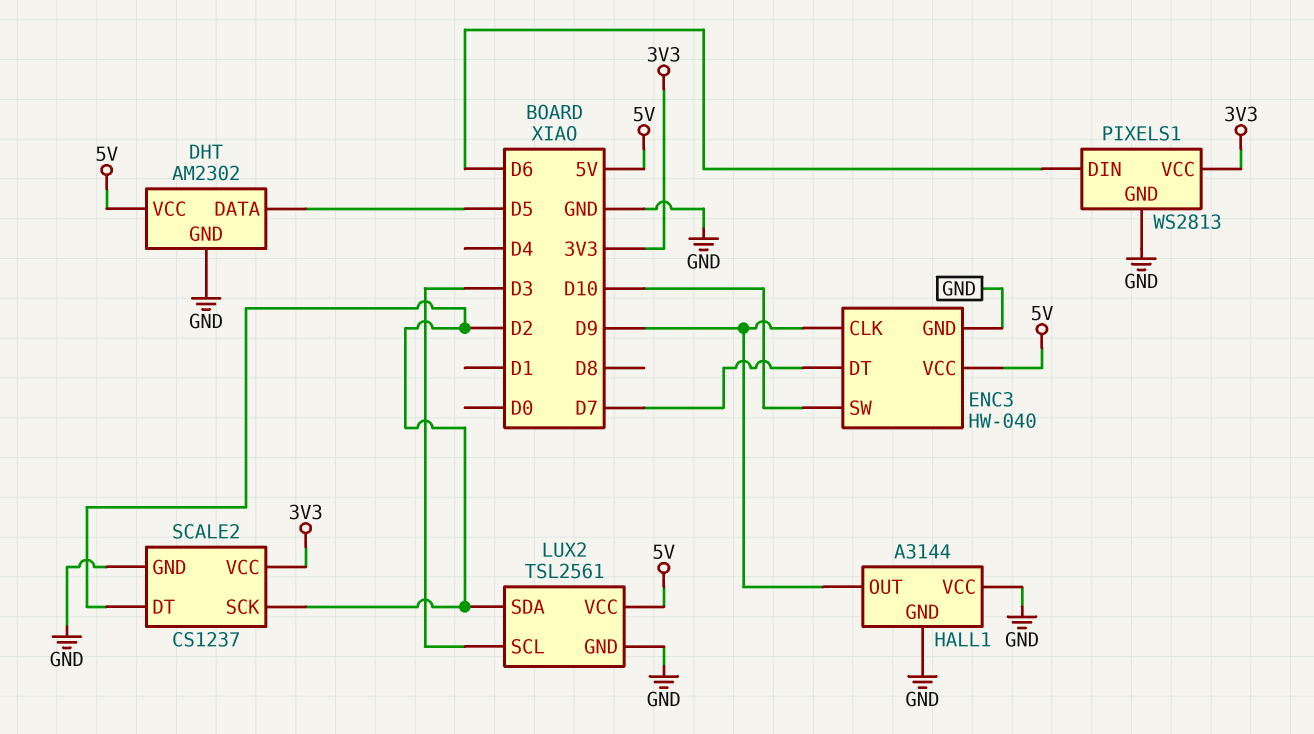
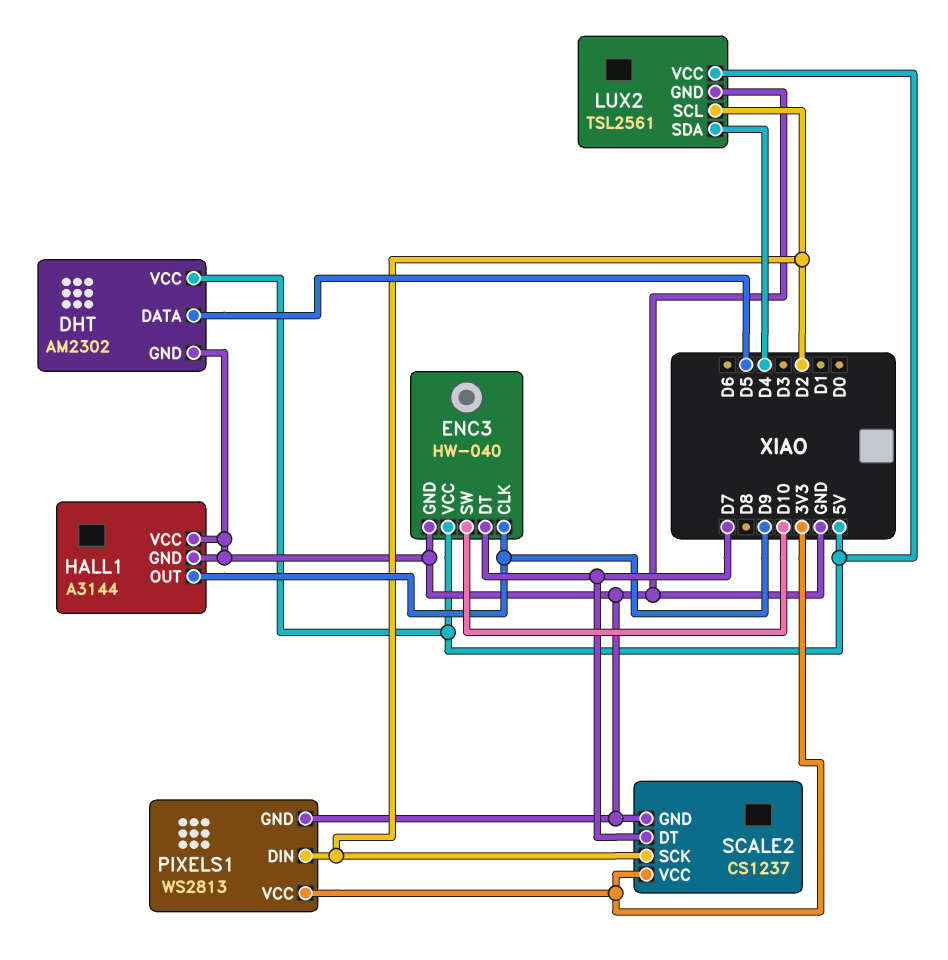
LUX2 pin SCL: D3 -> D2
LUX2 pin SDA: D2 -> D4
PIXELS1 pin DIN: D6 -> D2
SCALE2 pin DT: D2 -> D7

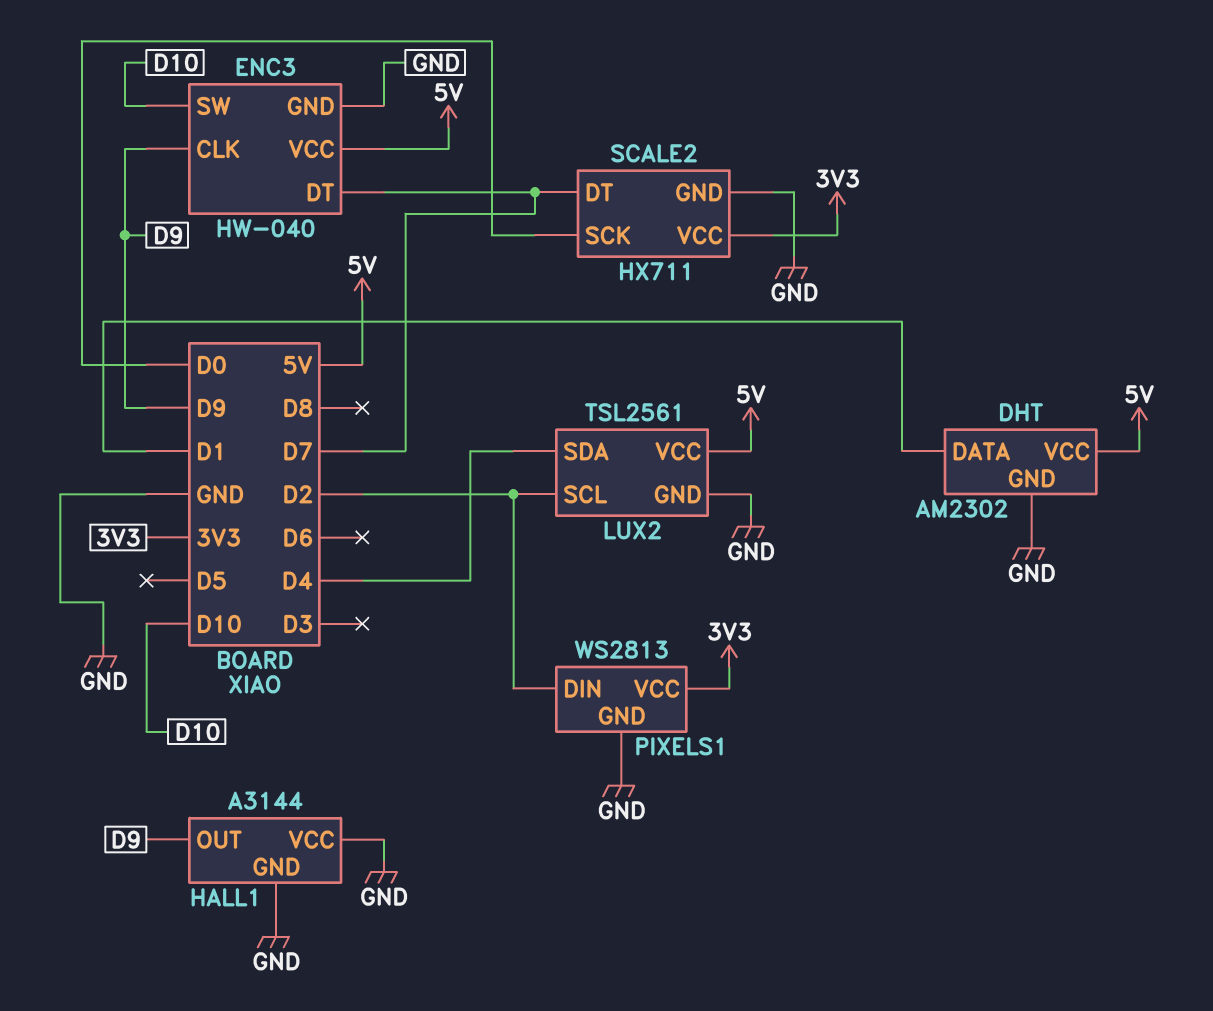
DHT pin DATA: D5 -> D1
SCALE2: CS1237 -> HX711
SCALE2 pin SCK: D2 -> D0

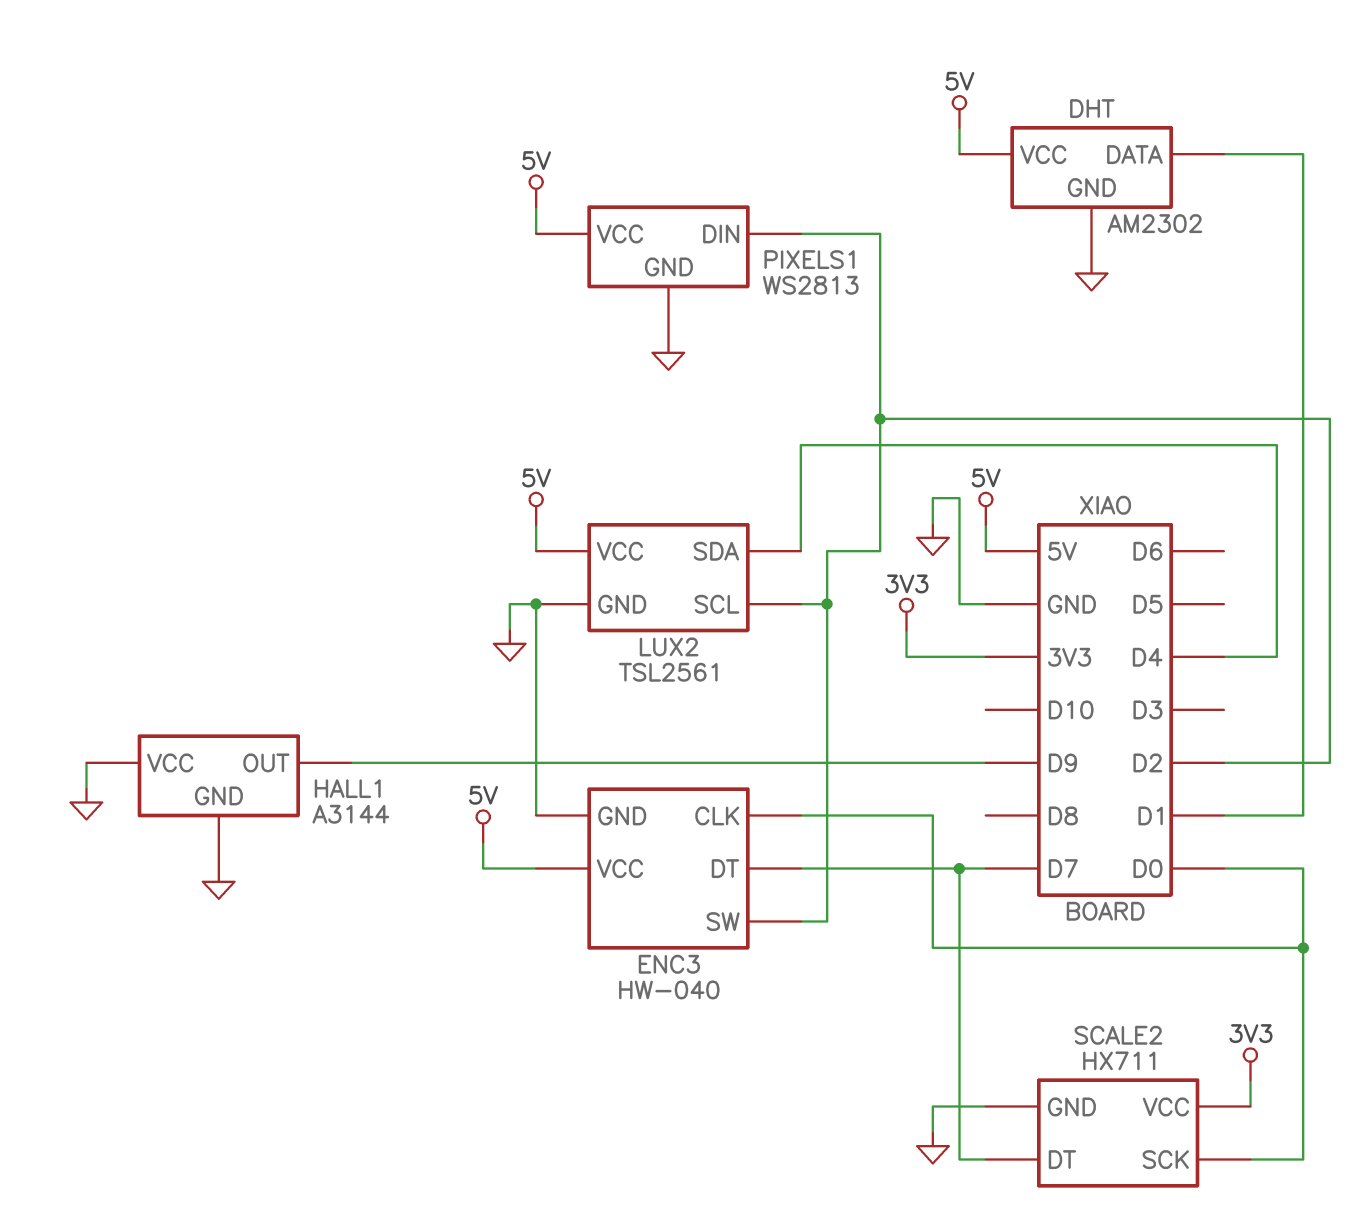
ENC3 pin CLK: D9 -> D0
ENC3 pin SW: D10 -> D2
PIXELS1 pin VCC: 3V3 -> 5V

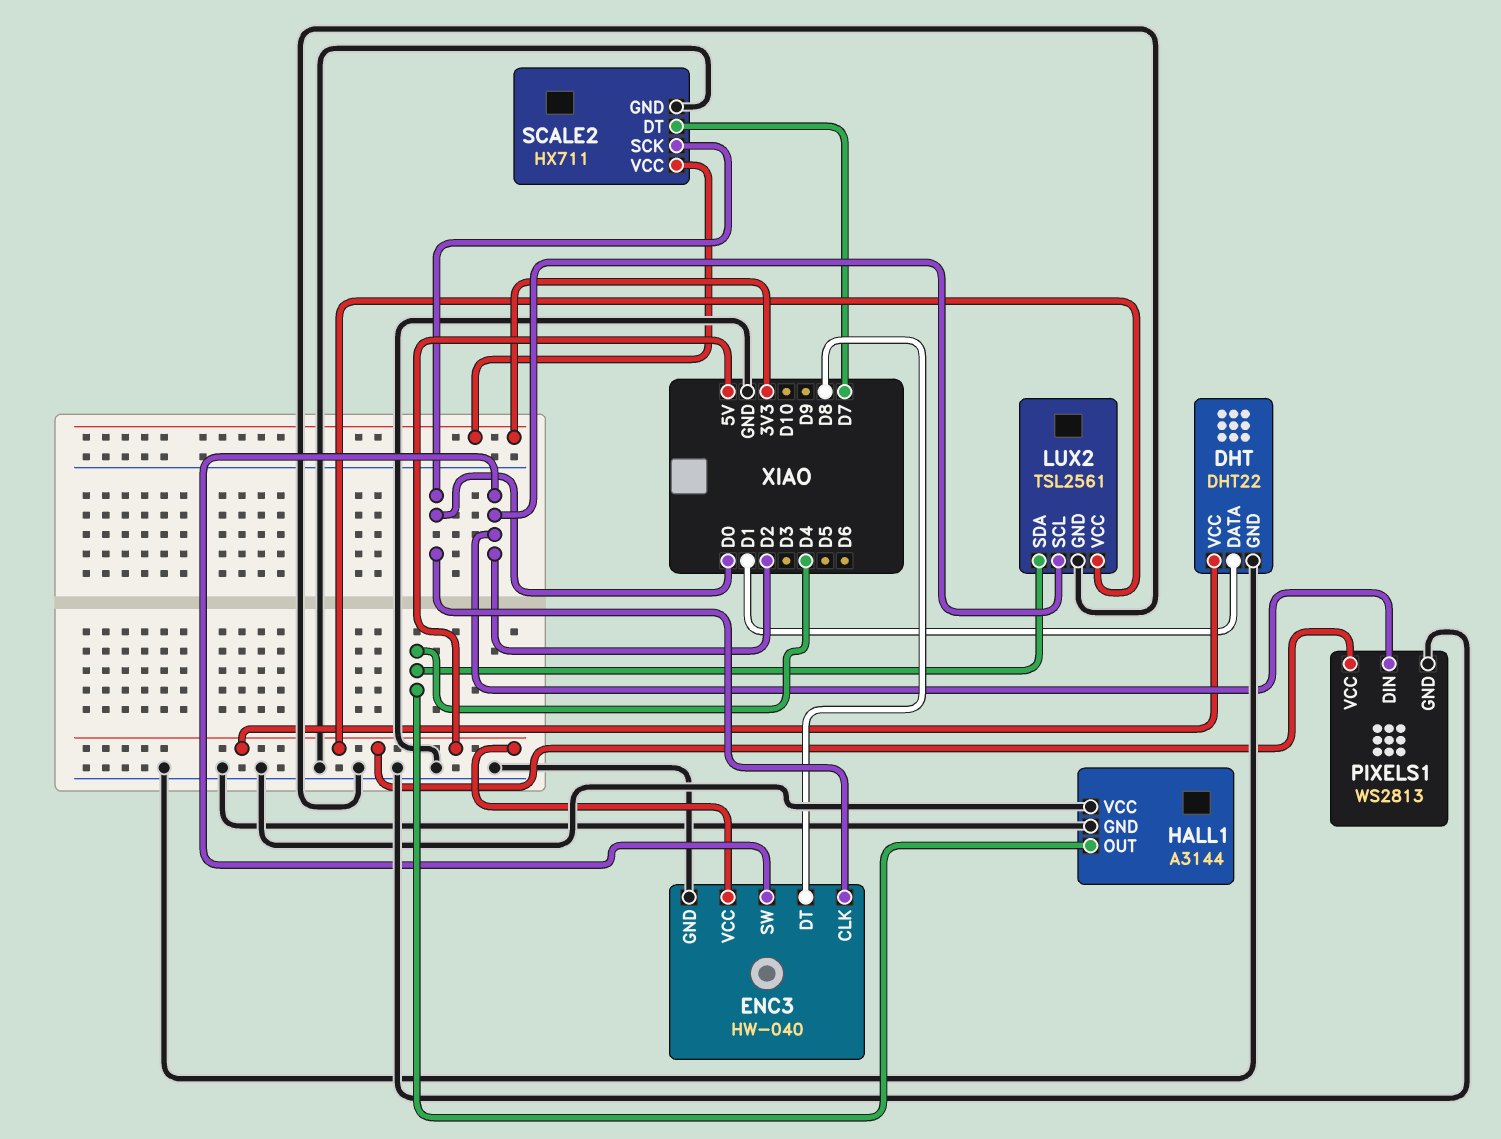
DHT: AM2302 -> DHT22
ENC3 pin DT: D7 -> D8
HALL1 pin OUT: D9 -> D4

